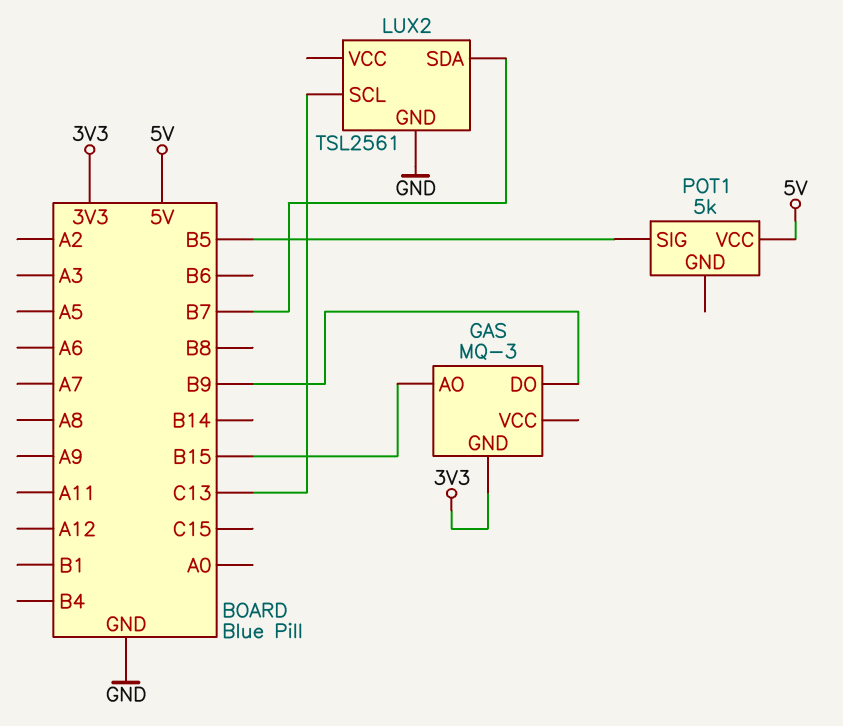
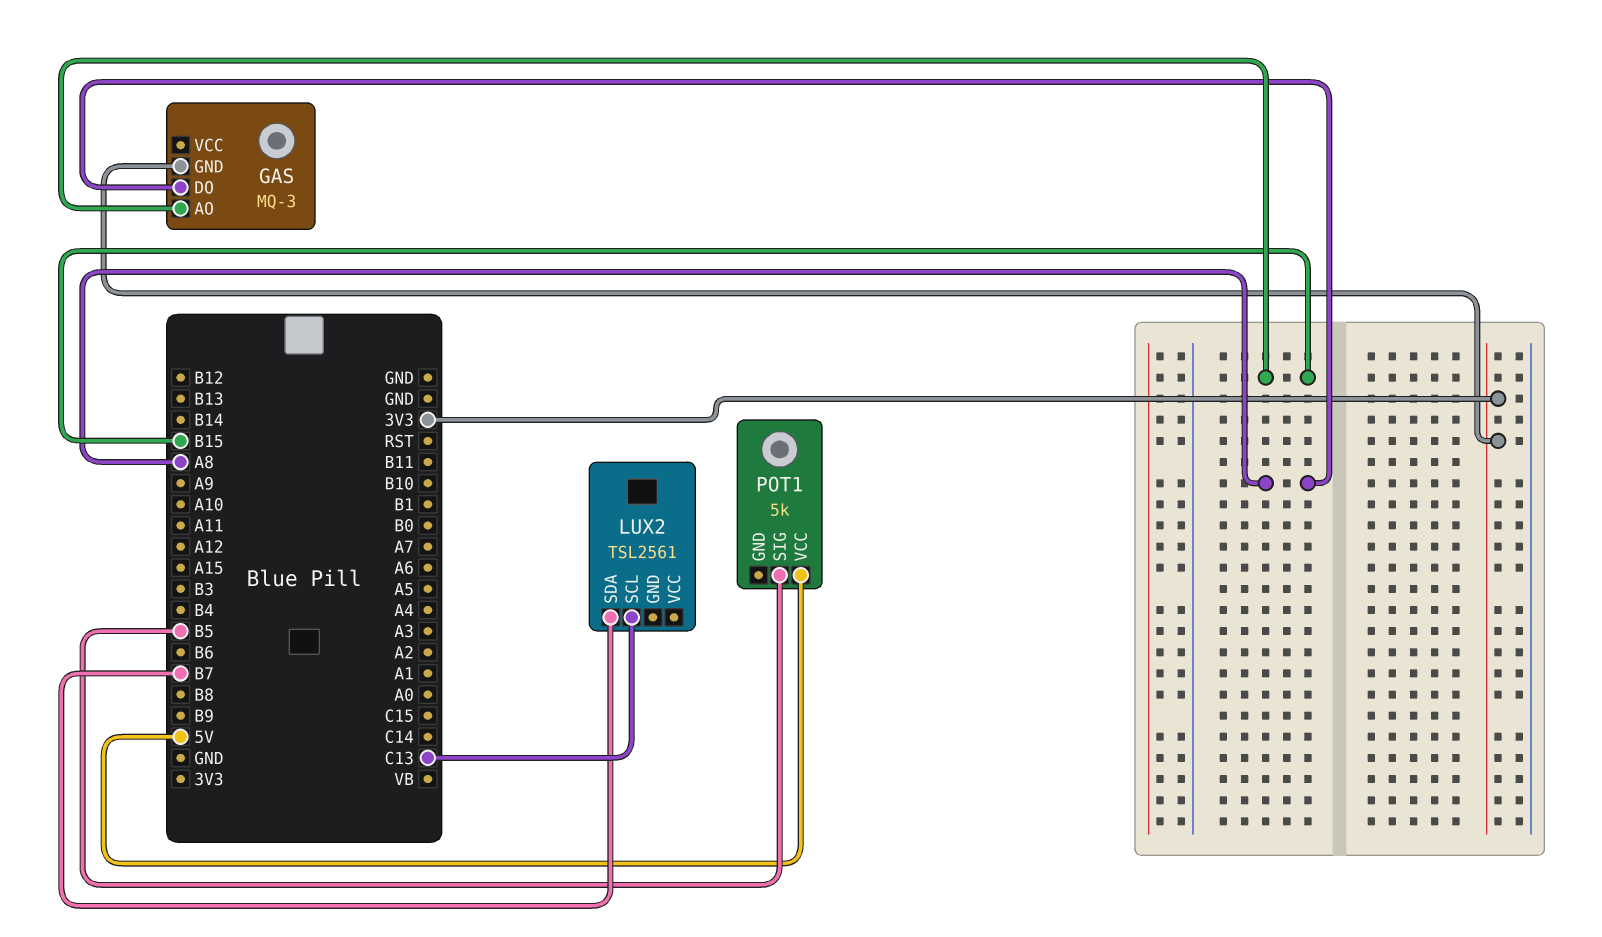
GAS pin DO: B9 -> A8
LUX2 pin GND: GND -> none

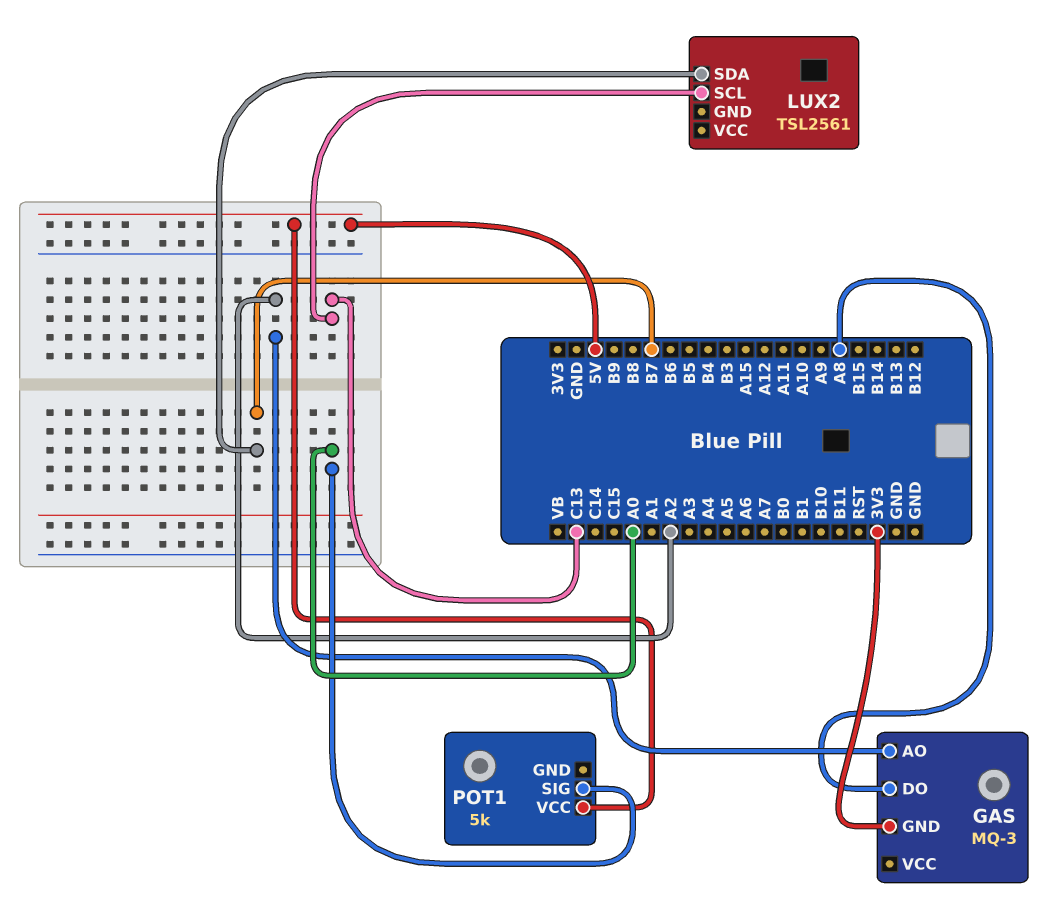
GAS pin AO: B15 -> A2
POT1 pin SIG: B5 -> A0

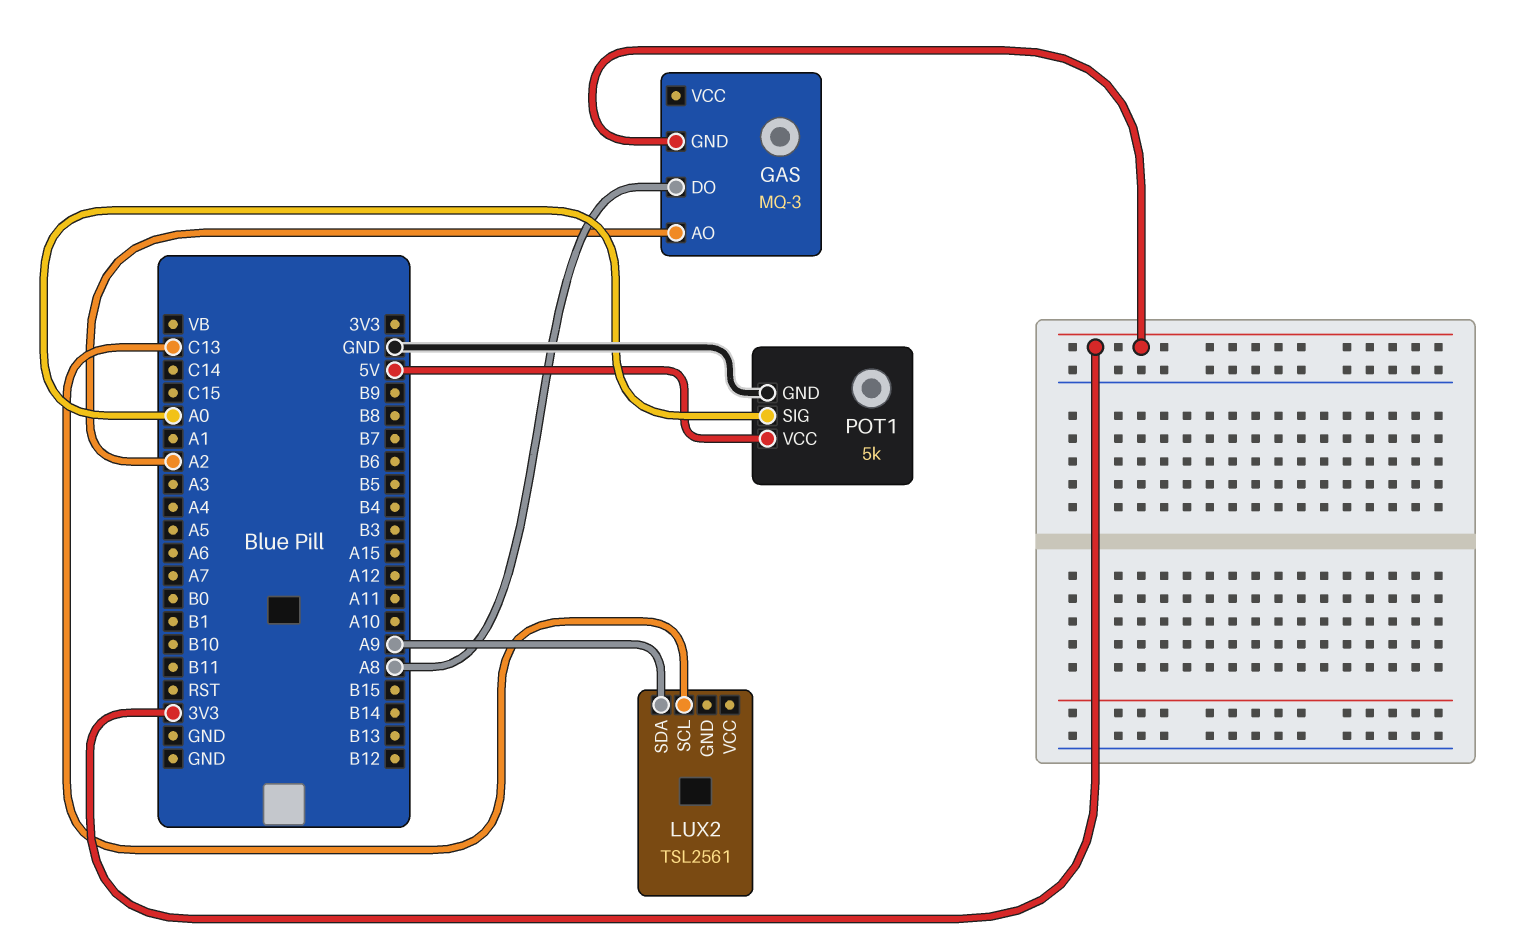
LUX2 pin SDA: B7 -> A9
POT1 pin GND: none -> GND

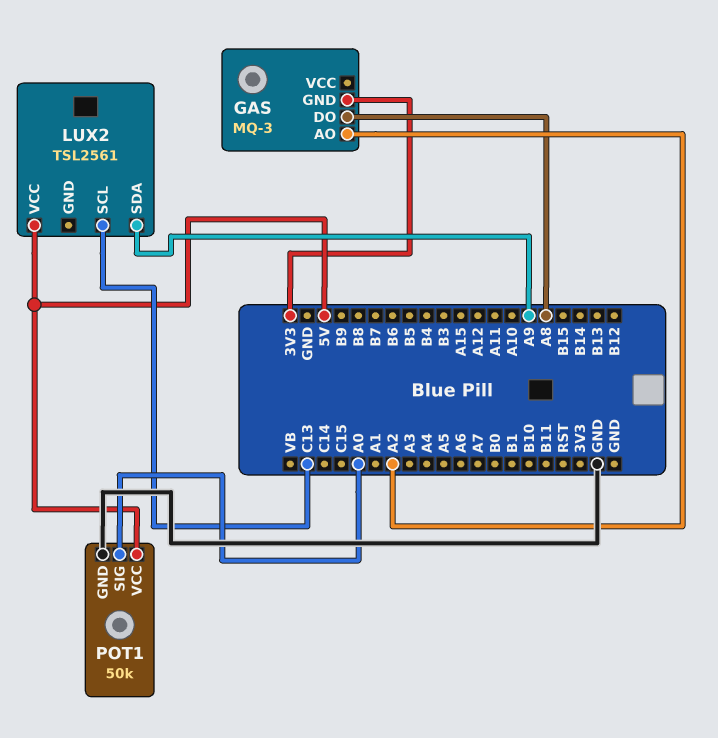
LUX2 pin VCC: none -> 5V
POT1: 5k -> 50k

